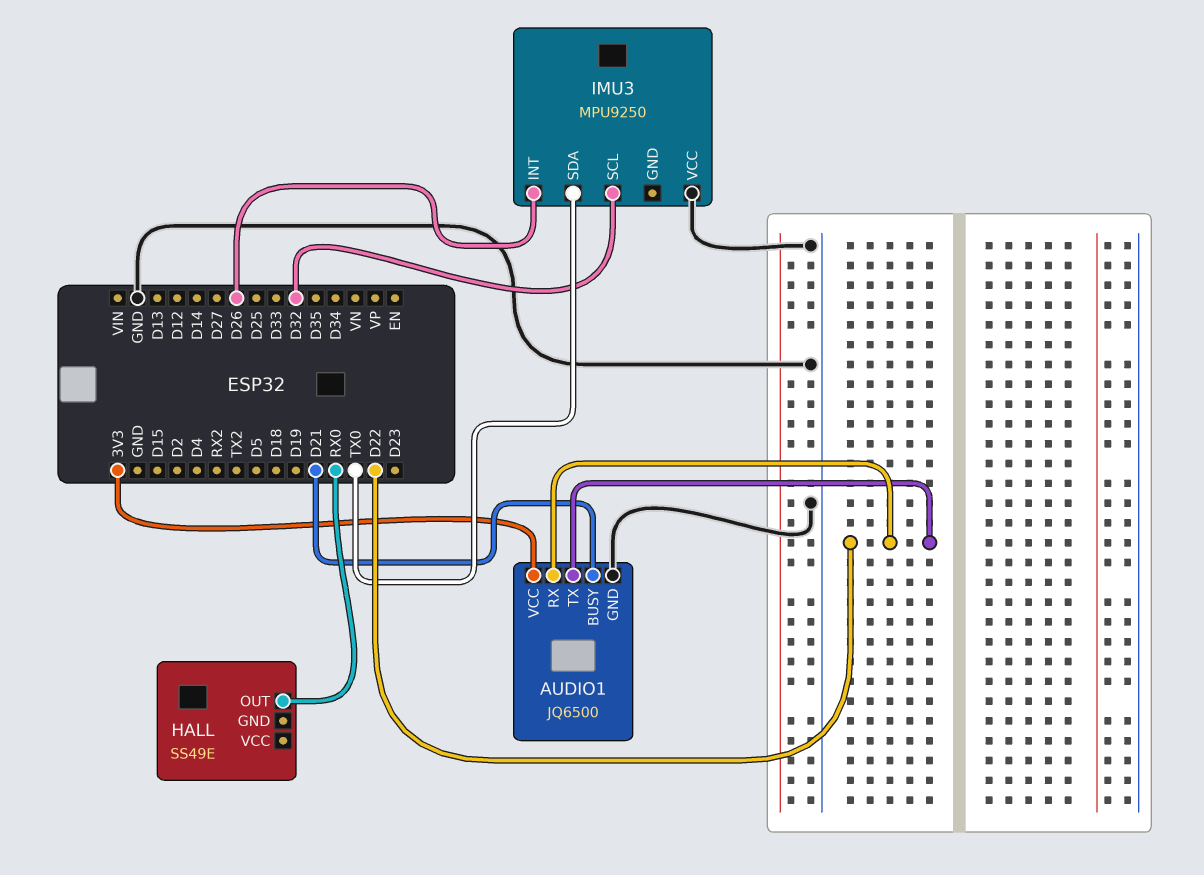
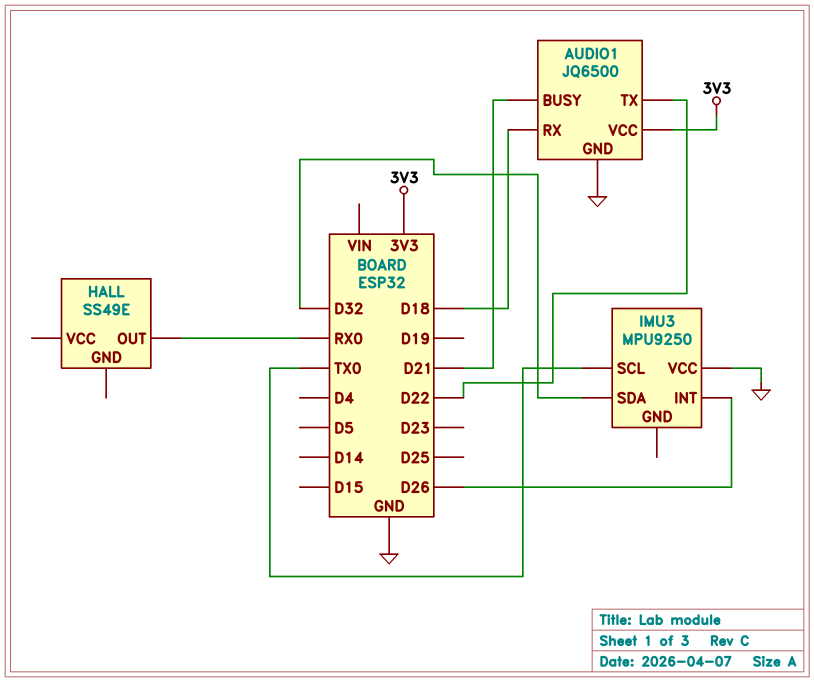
AUDIO1 pin RX: D22 -> D18
IMU3 pin SCL: D32 -> TX0
IMU3 pin SDA: TX0 -> D32

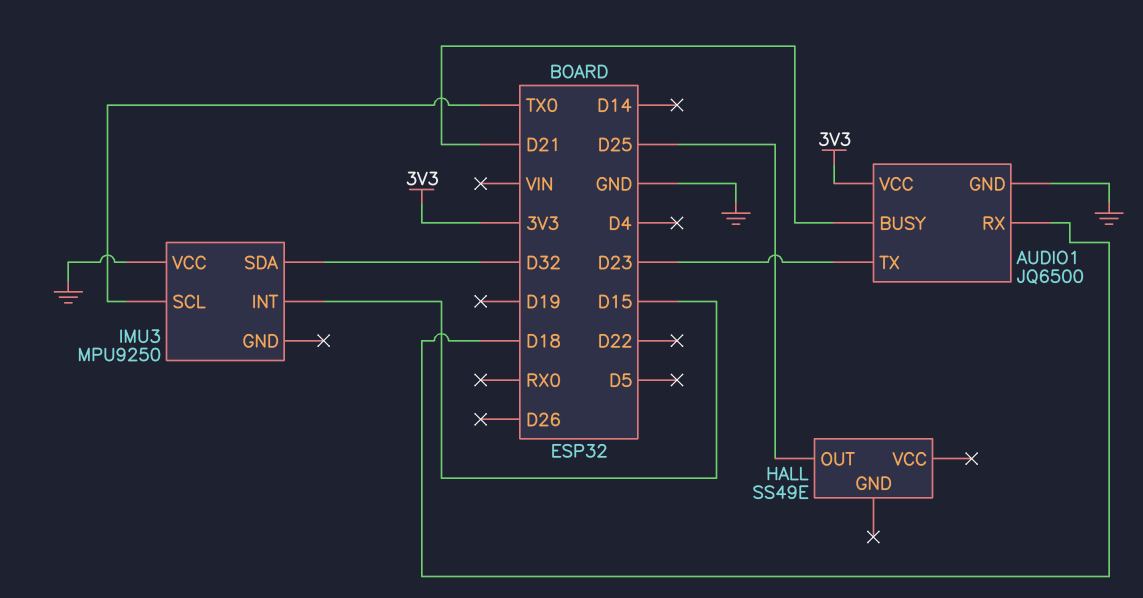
AUDIO1 pin TX: D22 -> D23
HALL pin OUT: RX0 -> D25
IMU3 pin INT: D26 -> D15

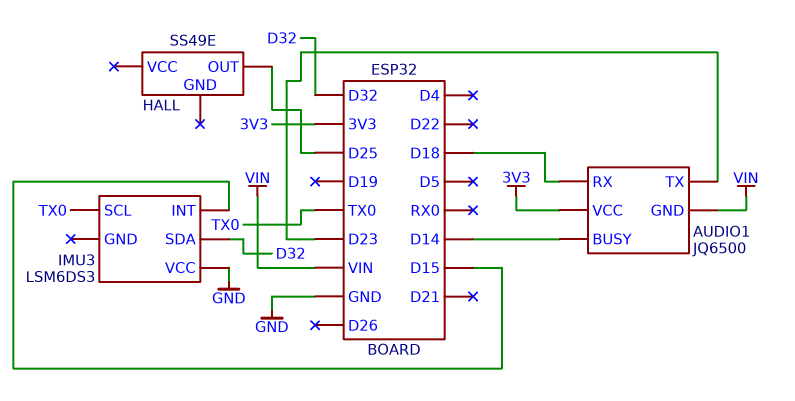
AUDIO1 pin BUSY: D21 -> D14
AUDIO1 pin GND: GND -> VIN
IMU3: MPU9250 -> LSM6DS3

